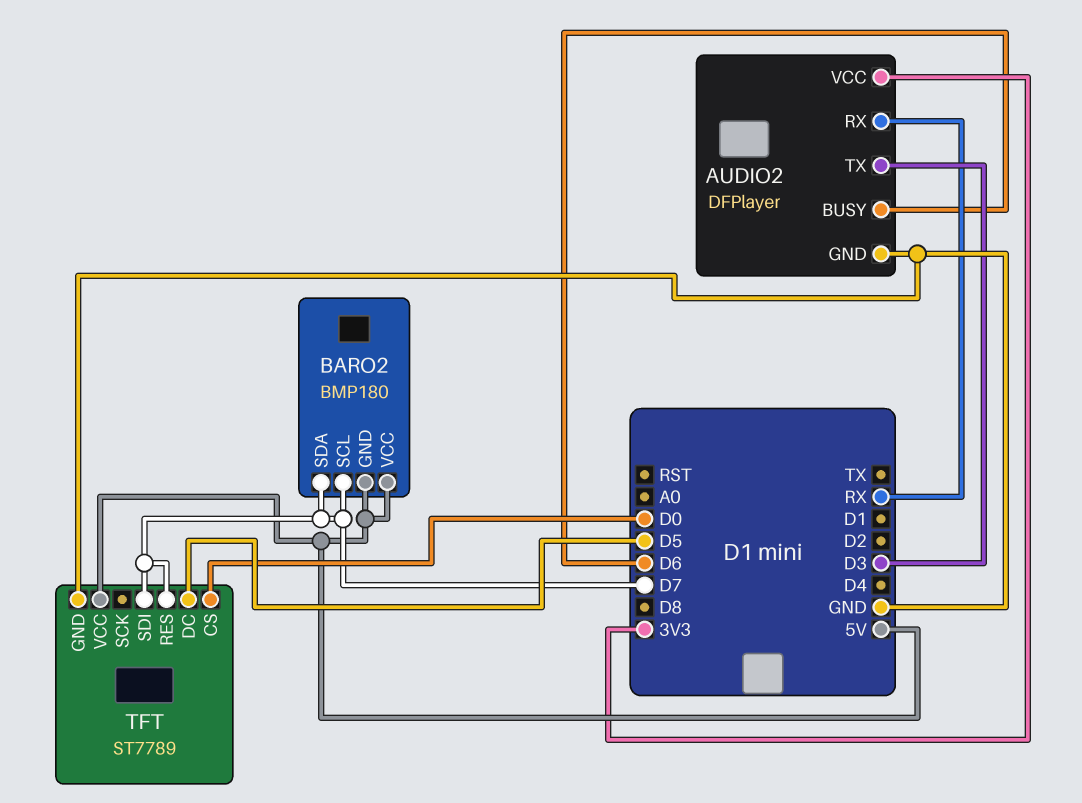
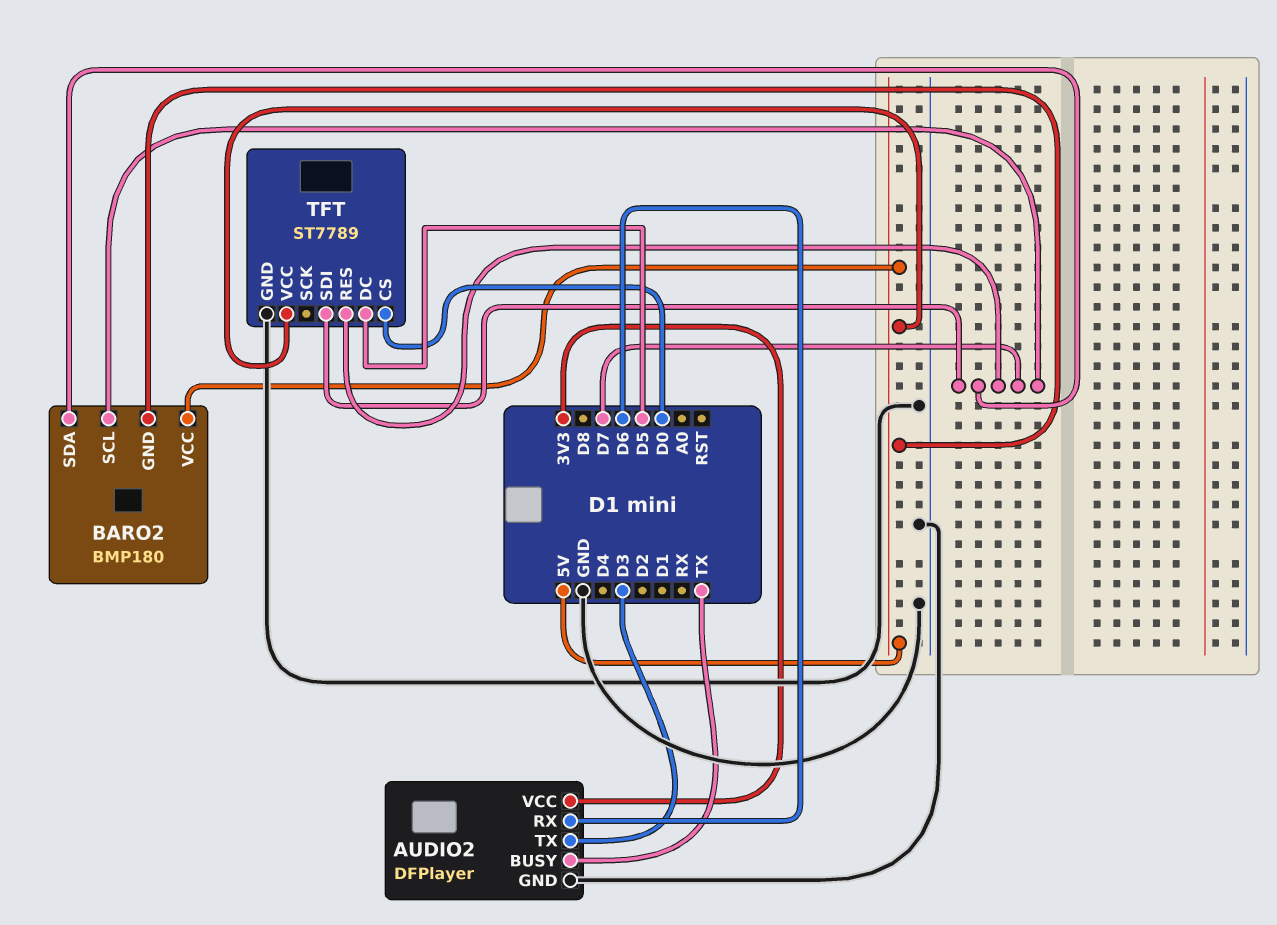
AUDIO2 pin BUSY: D6 -> TX
AUDIO2 pin RX: RX -> D6

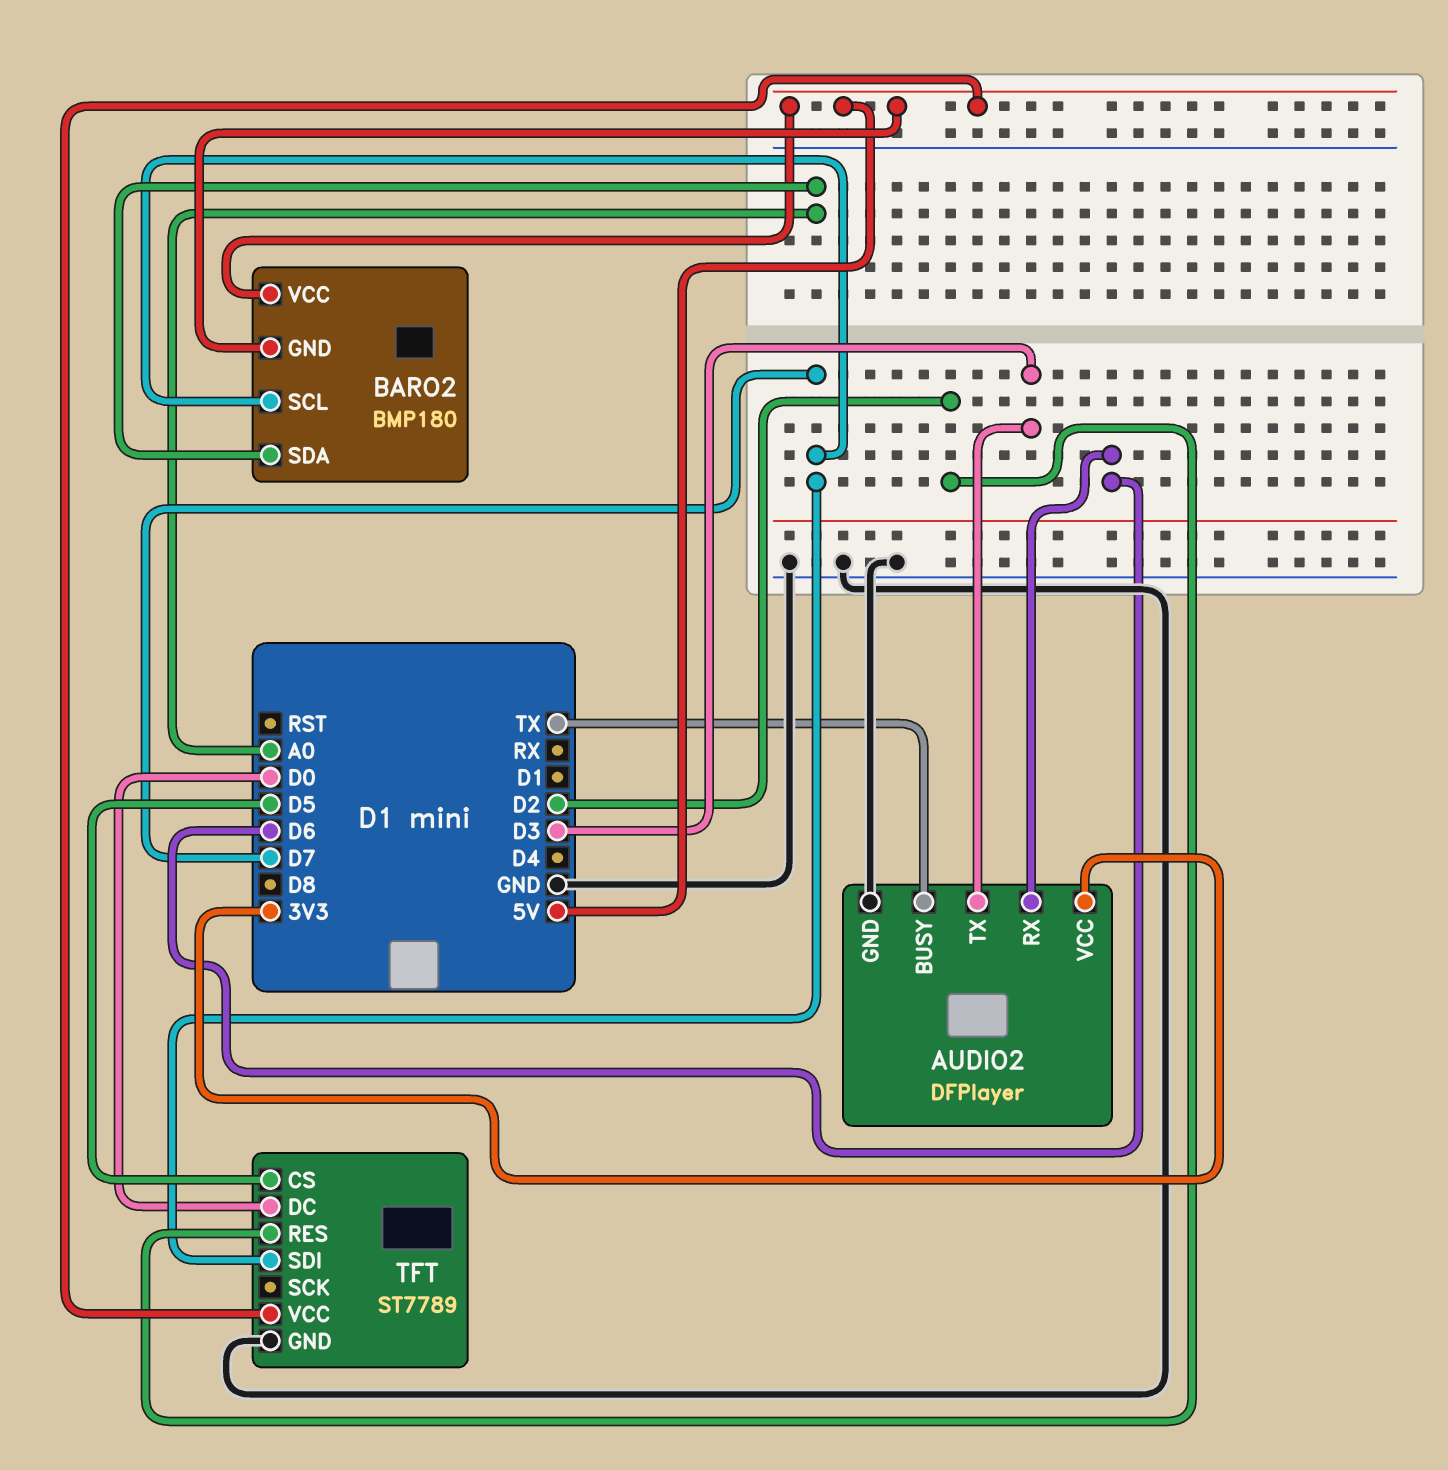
BARO2 pin SDA: D7 -> A0
TFT pin CS: D0 -> D5
TFT pin DC: D5 -> D0
TFT pin RES: D7 -> D2

